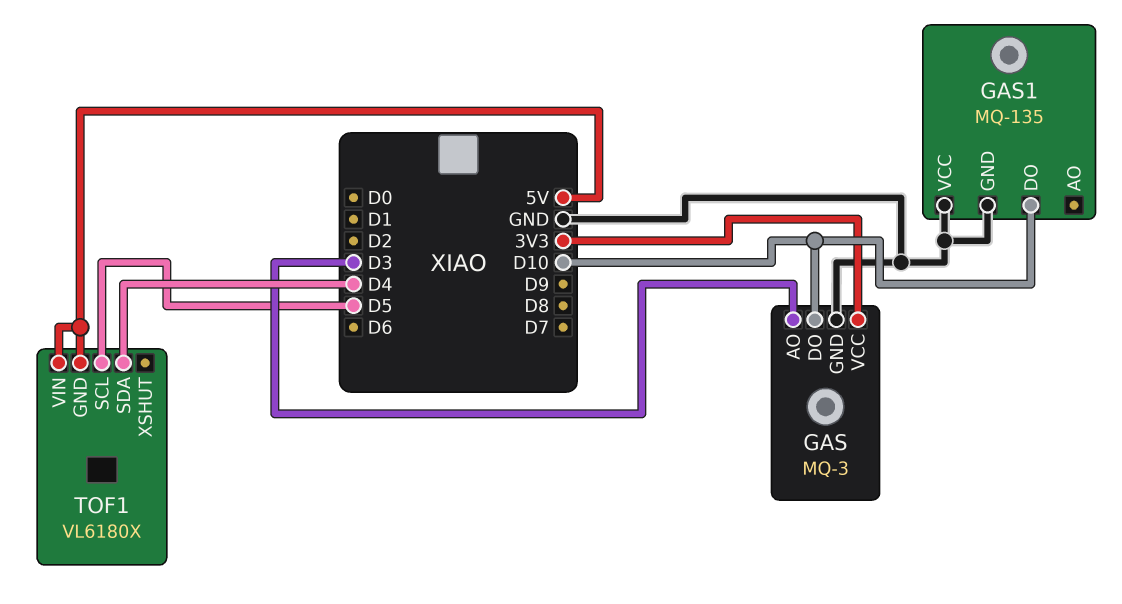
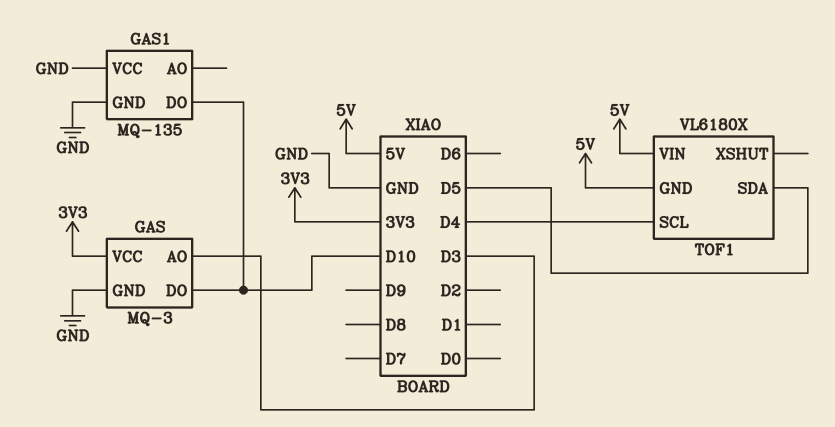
TOF1 pin SCL: D5 -> D4
TOF1 pin SDA: D4 -> D5

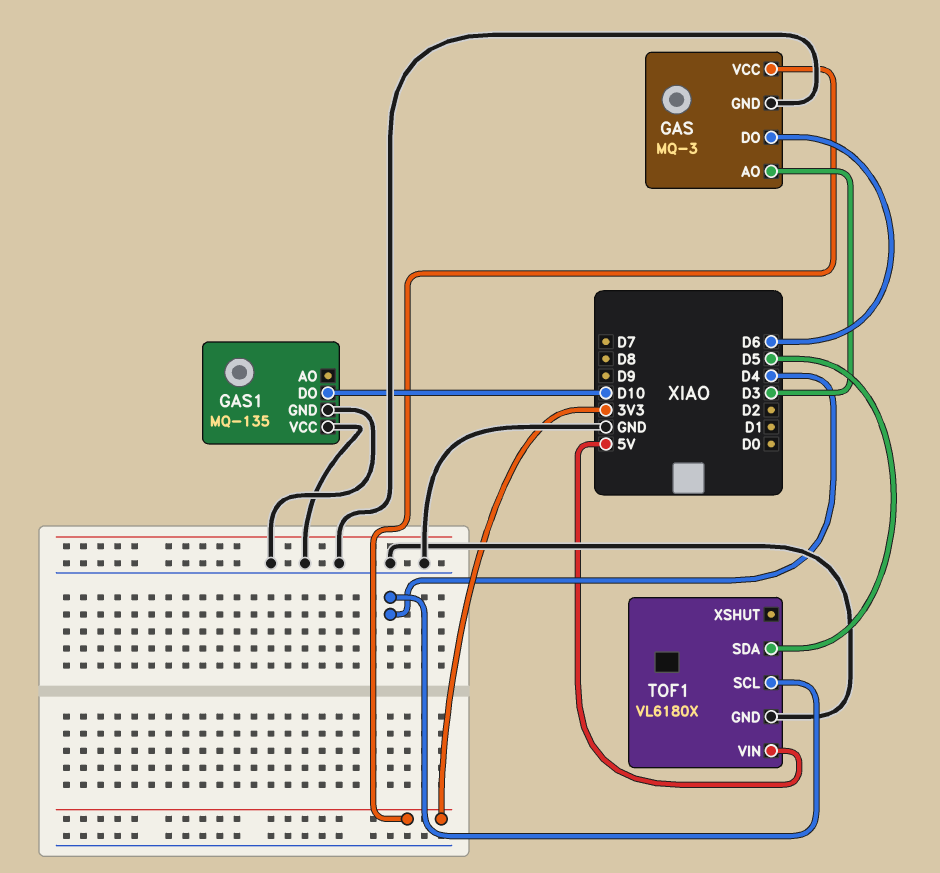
GAS pin DO: D10 -> D6
TOF1 pin GND: 5V -> GND

